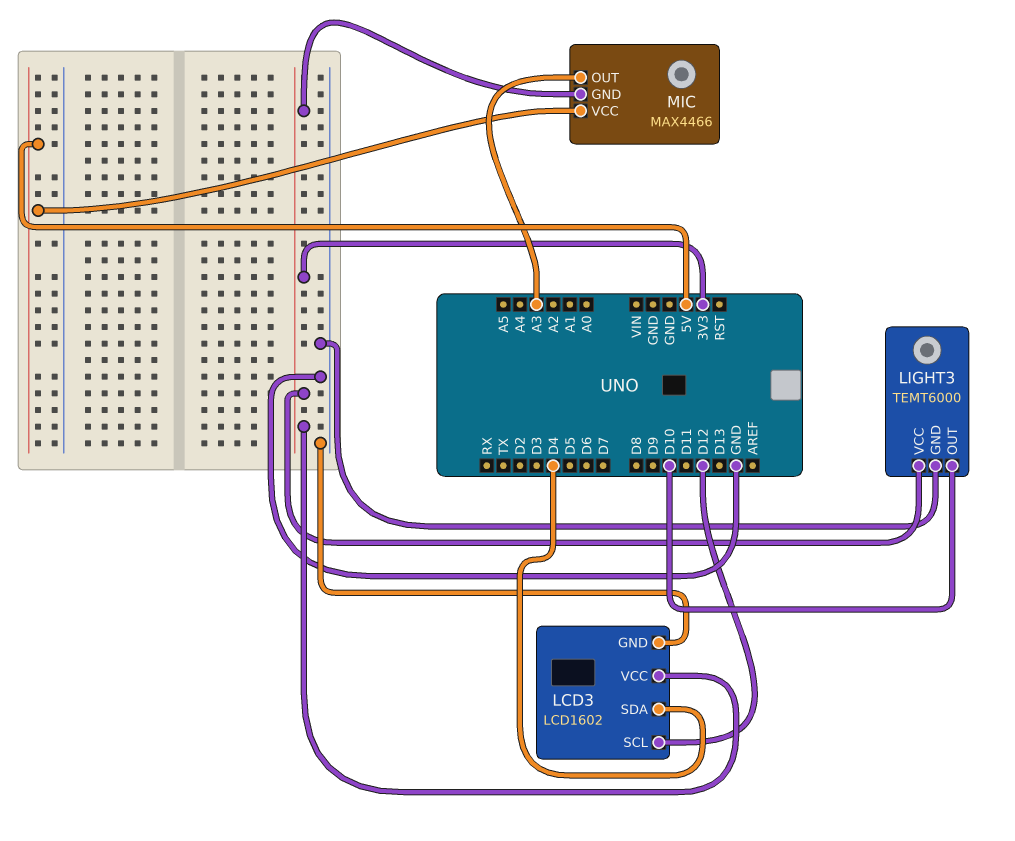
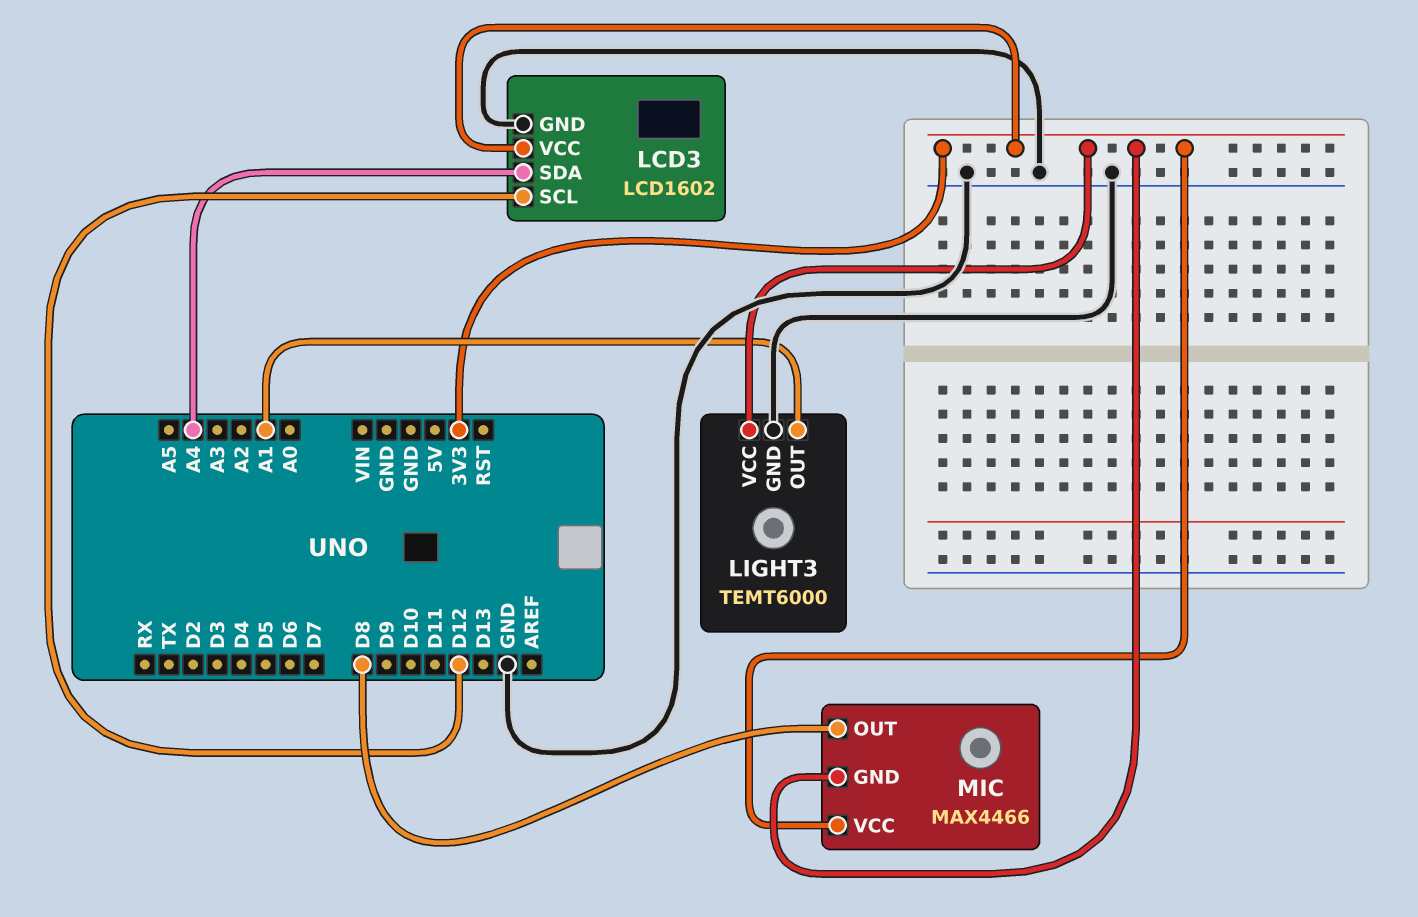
LCD3 pin SDA: D4 -> A4
LIGHT3 pin OUT: D10 -> A1
MIC pin OUT: A3 -> D8
MIC pin VCC: 5V -> 3V3

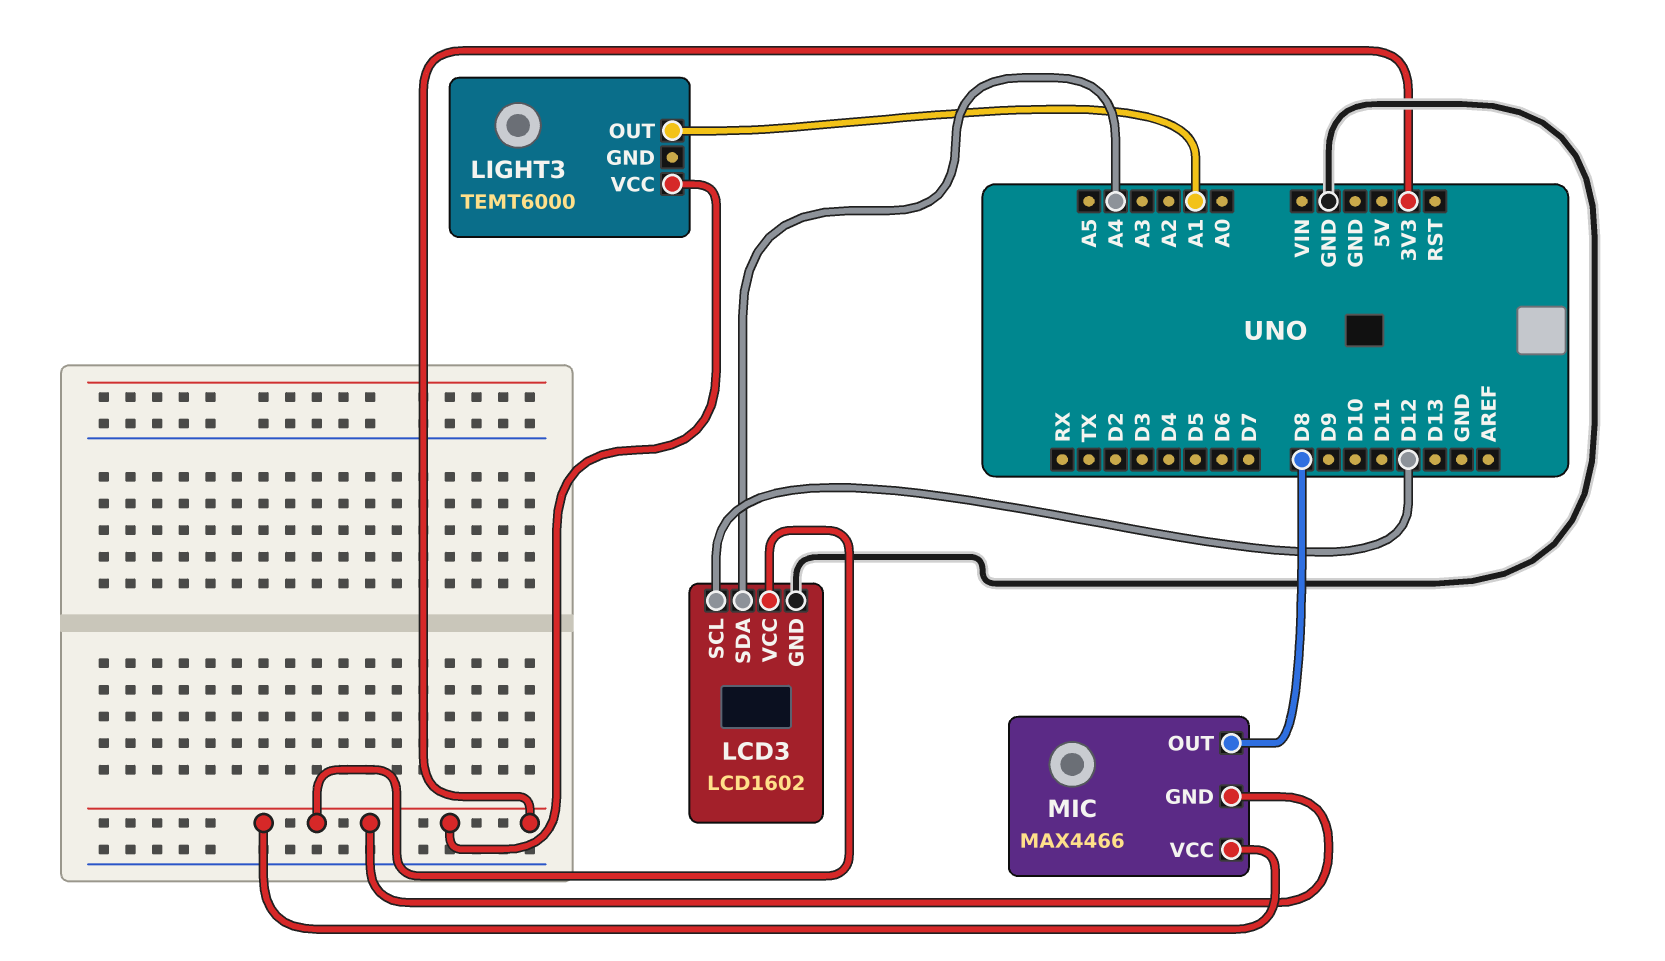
LIGHT3 pin GND: GND -> none

